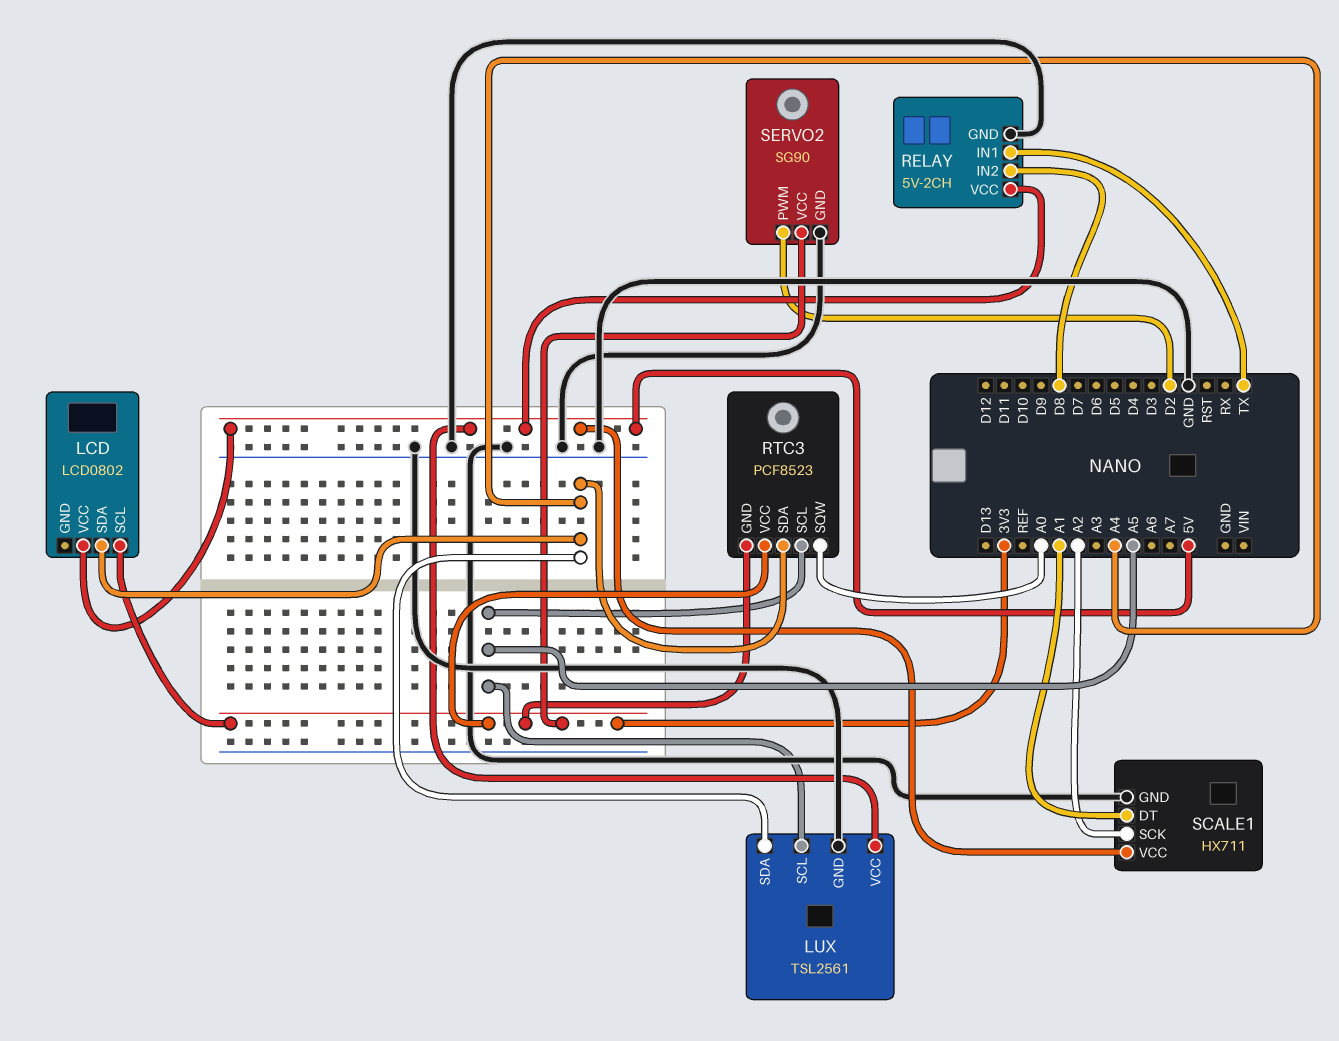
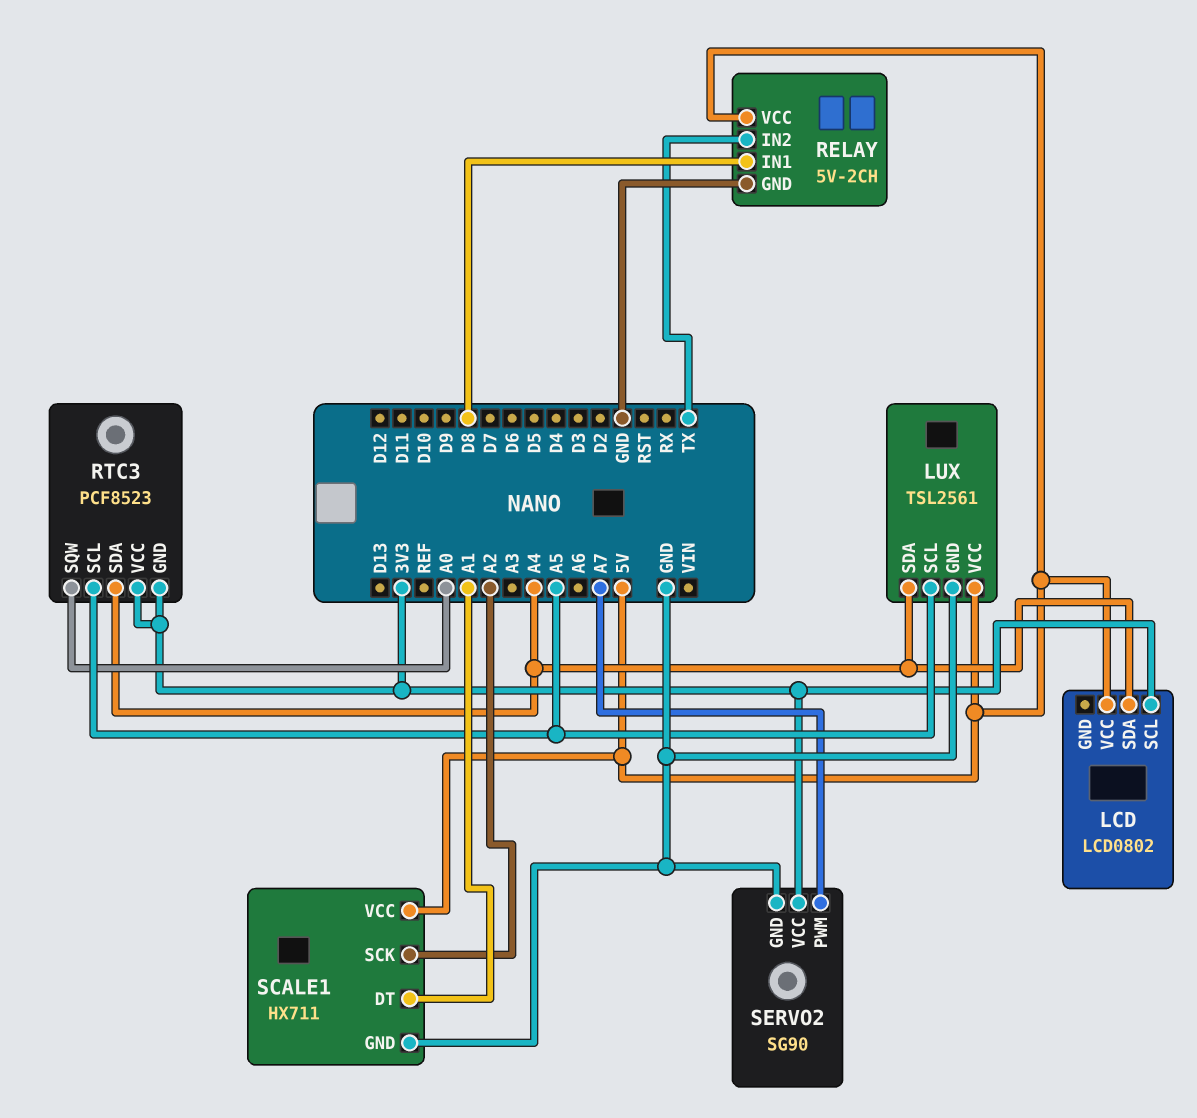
RELAY pin IN1: TX -> D8
RELAY pin IN2: D8 -> TX
SERVO2 pin PWM: D2 -> A7

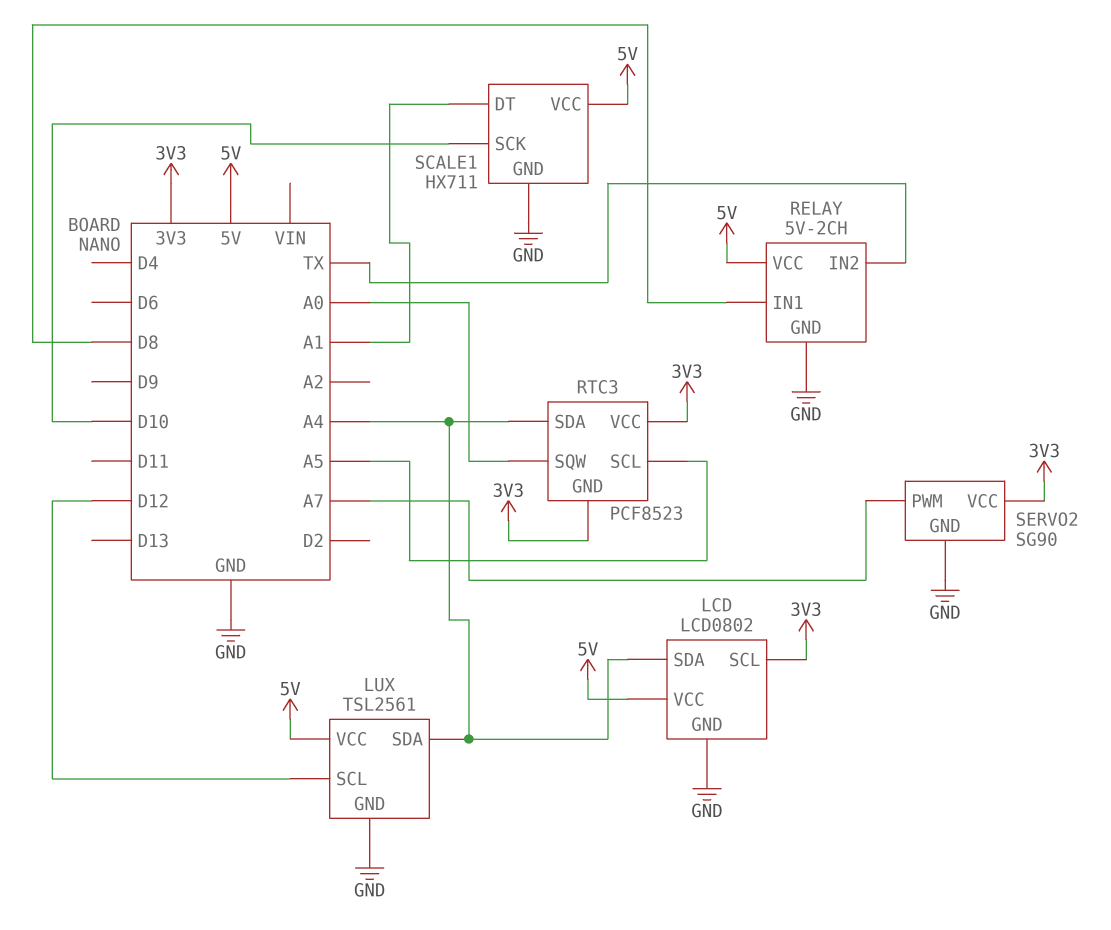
LCD pin GND: none -> GND
LUX pin SCL: A5 -> D12
SCALE1 pin SCK: A2 -> D10

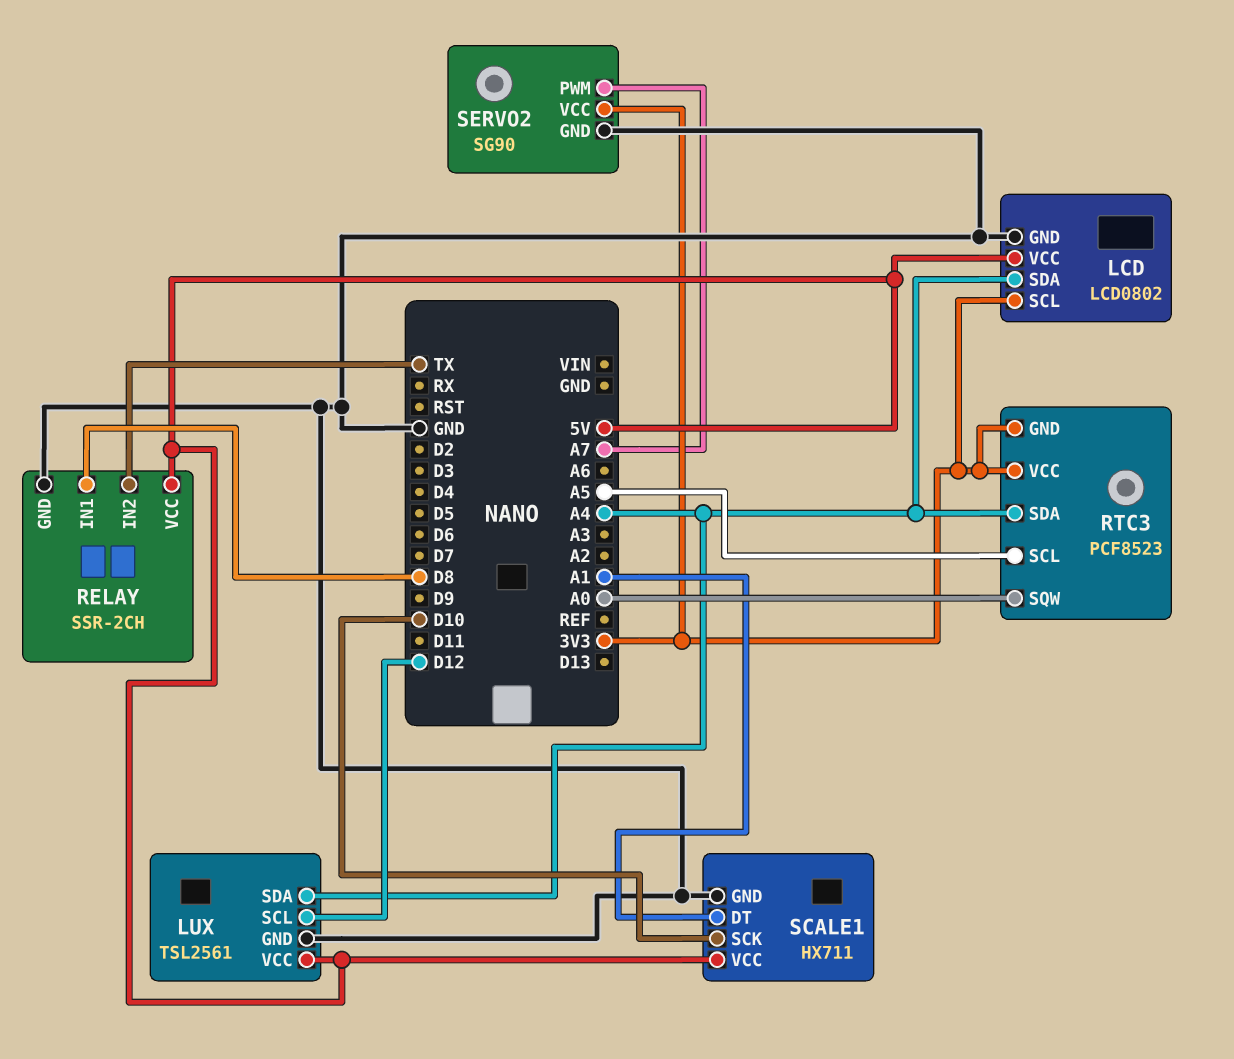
RELAY: 5V-2CH -> SSR-2CH

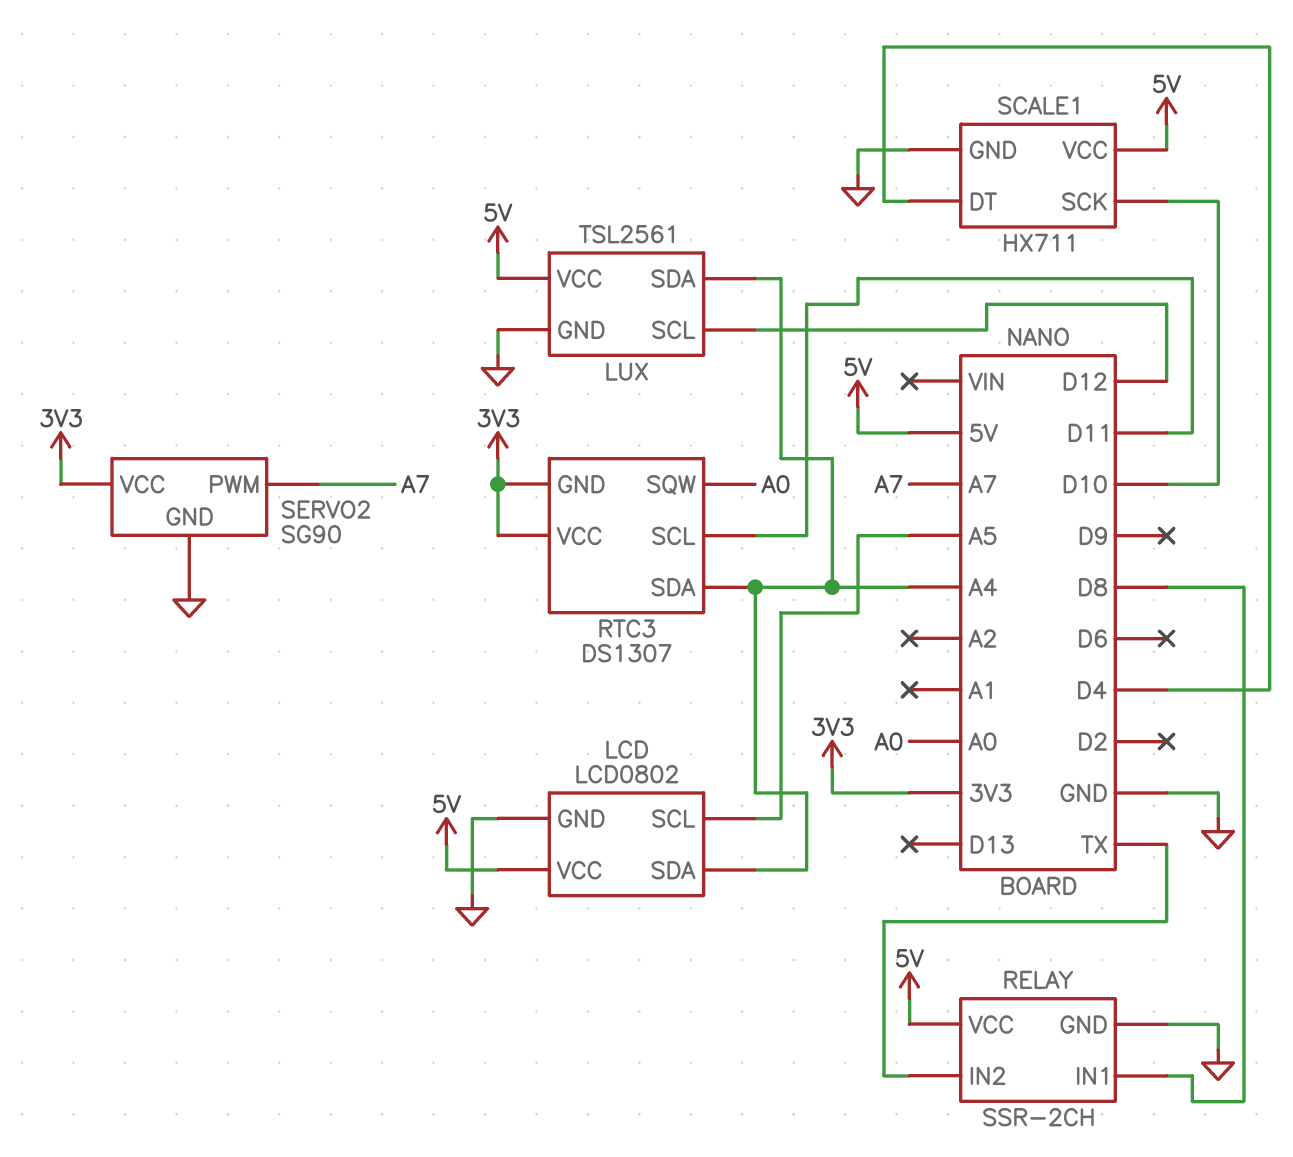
LCD pin SCL: 3V3 -> A5
RTC3: PCF8523 -> DS1307
RTC3 pin SCL: A5 -> D11
SCALE1 pin DT: A1 -> D4

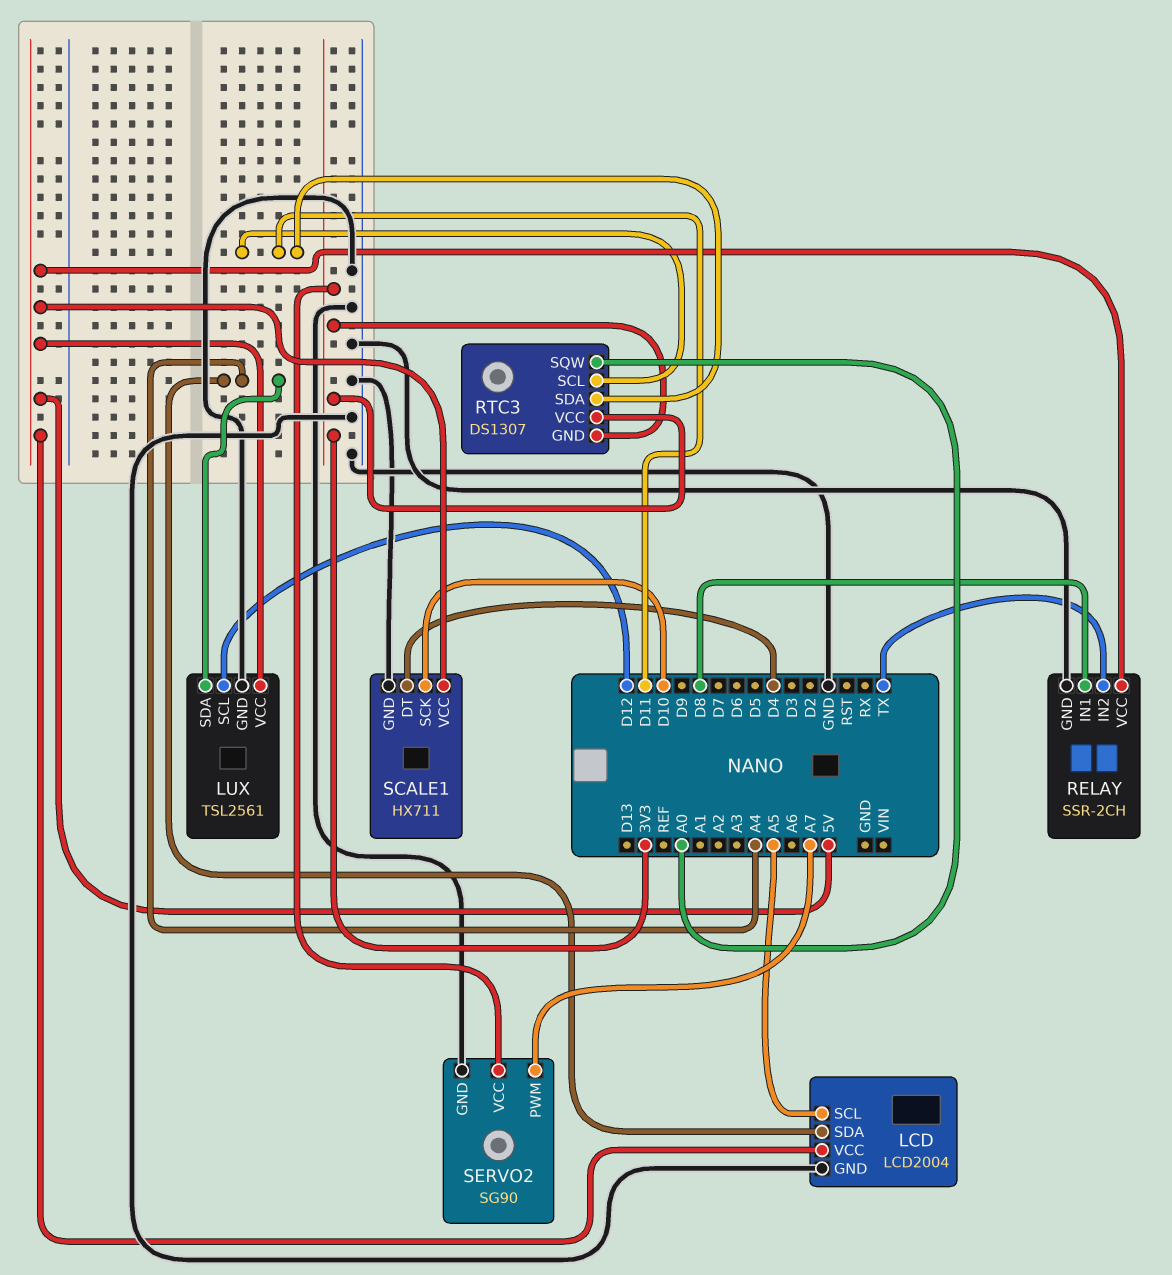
LCD: LCD0802 -> LCD2004
RTC3 pin SDA: A4 -> D11

